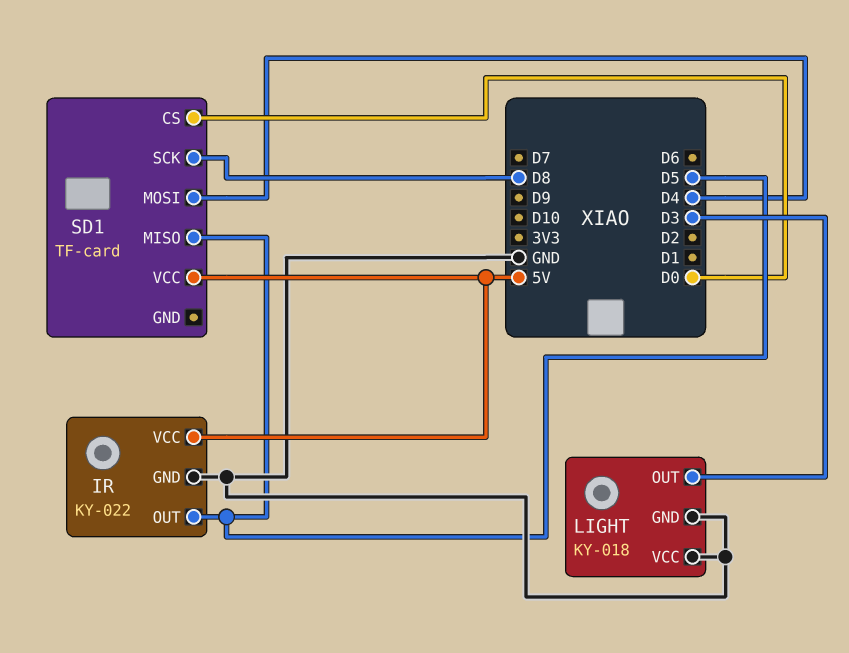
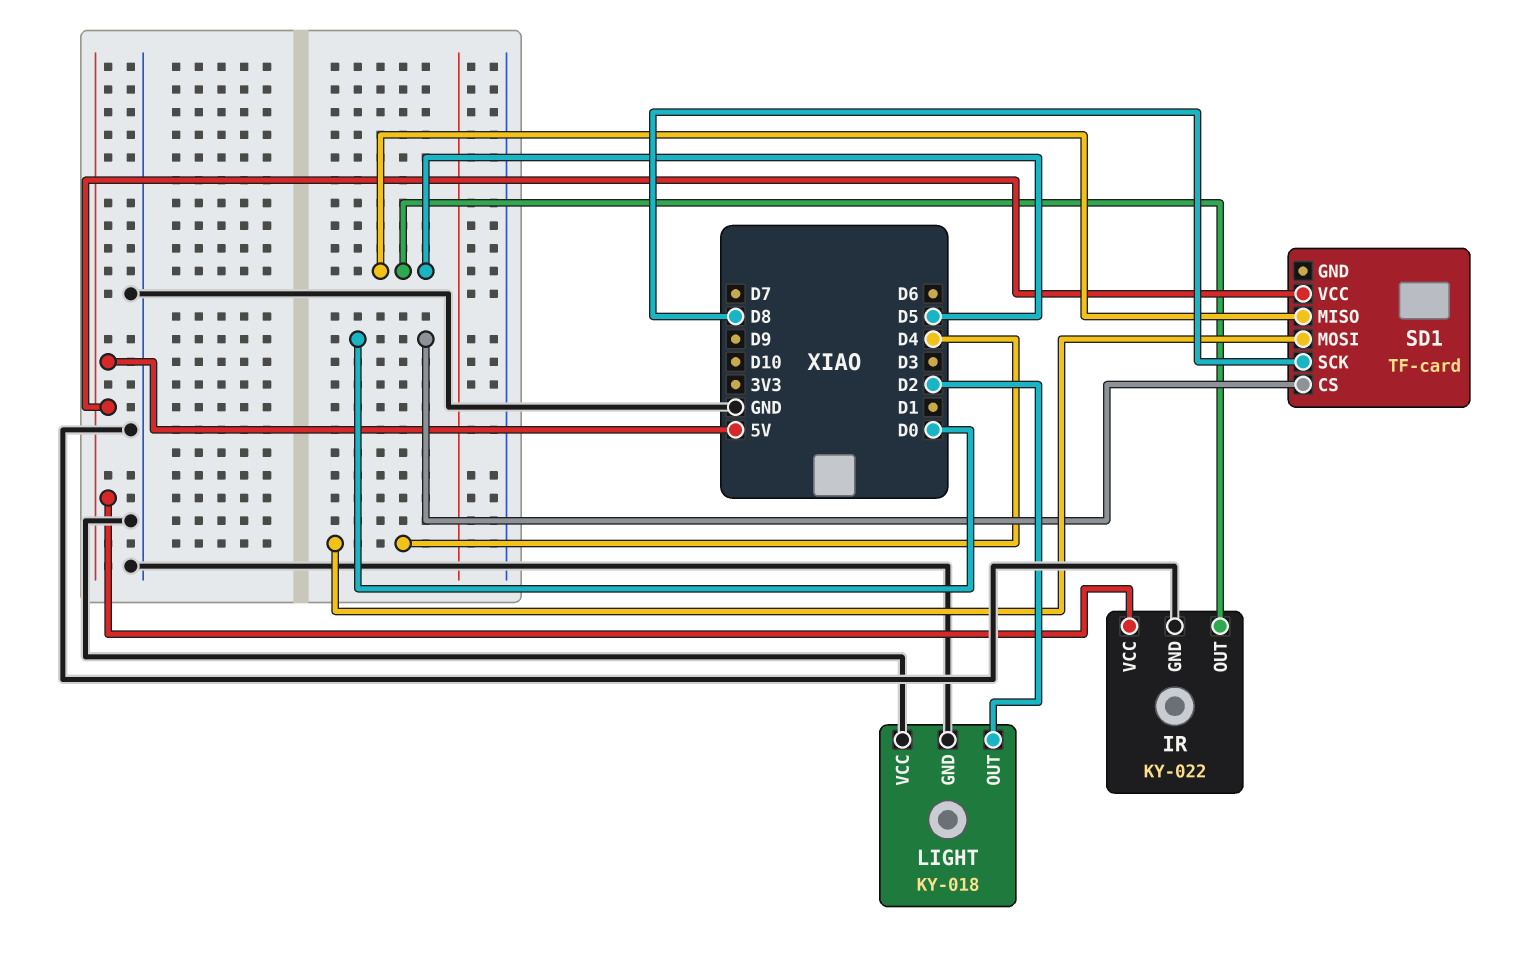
LIGHT pin OUT: D3 -> D2

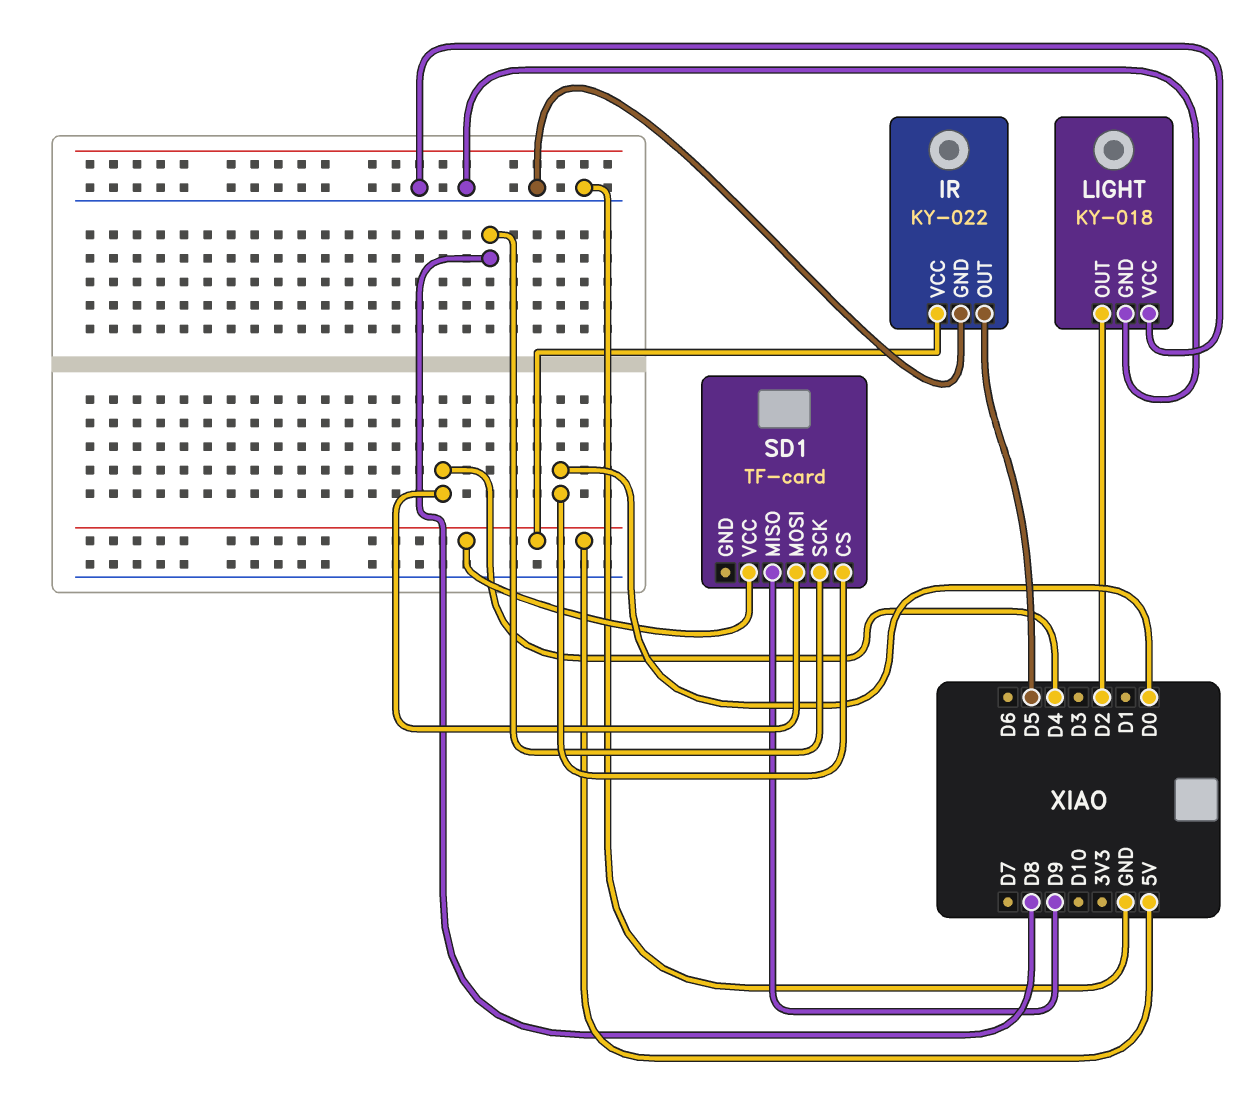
SD1 pin MISO: D5 -> D9

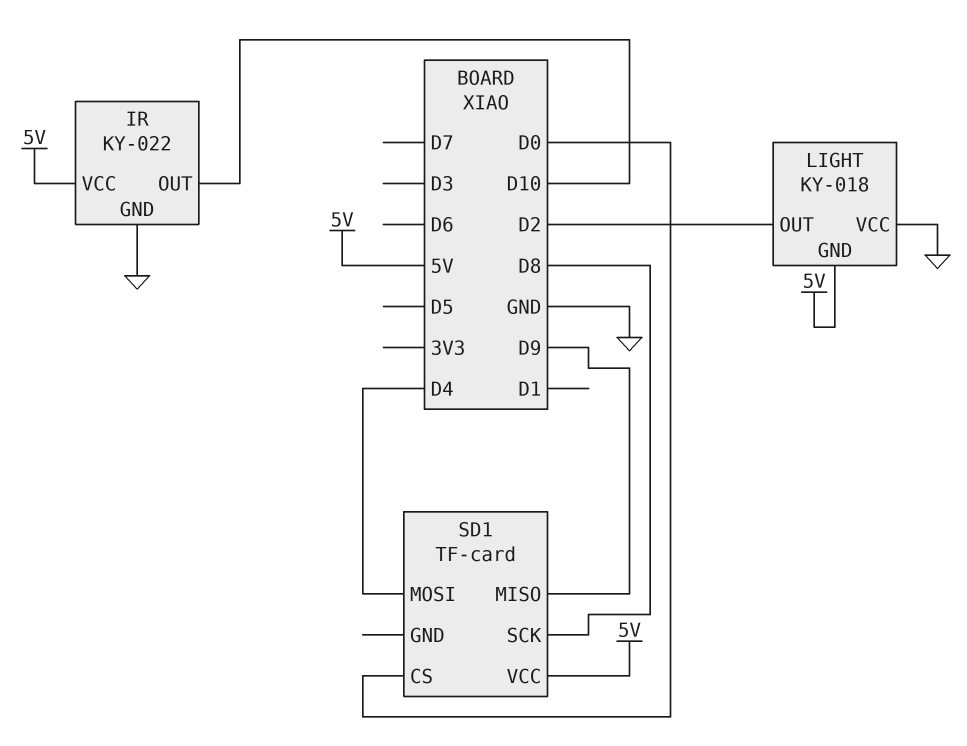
IR pin OUT: D5 -> D10
LIGHT pin GND: GND -> 5V

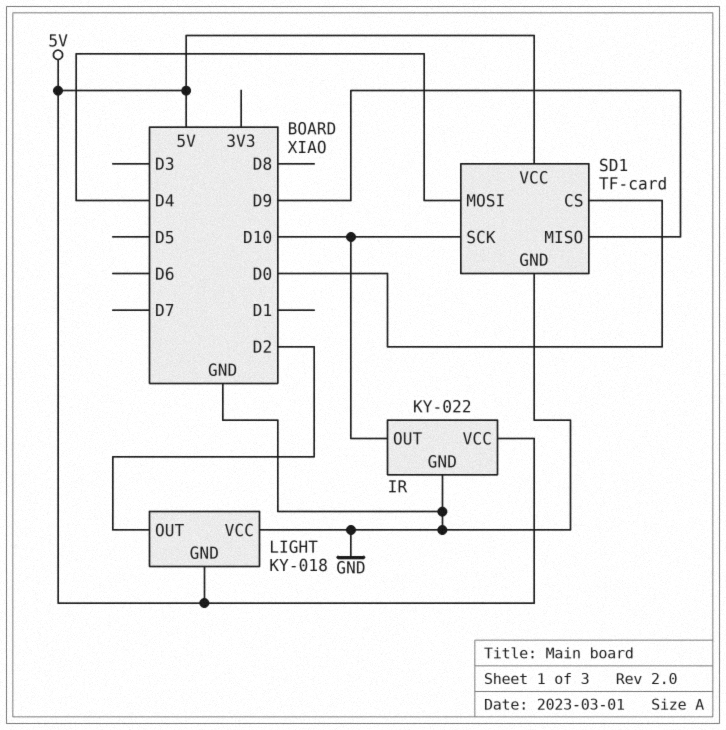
SD1 pin GND: none -> GND
SD1 pin SCK: D8 -> D10

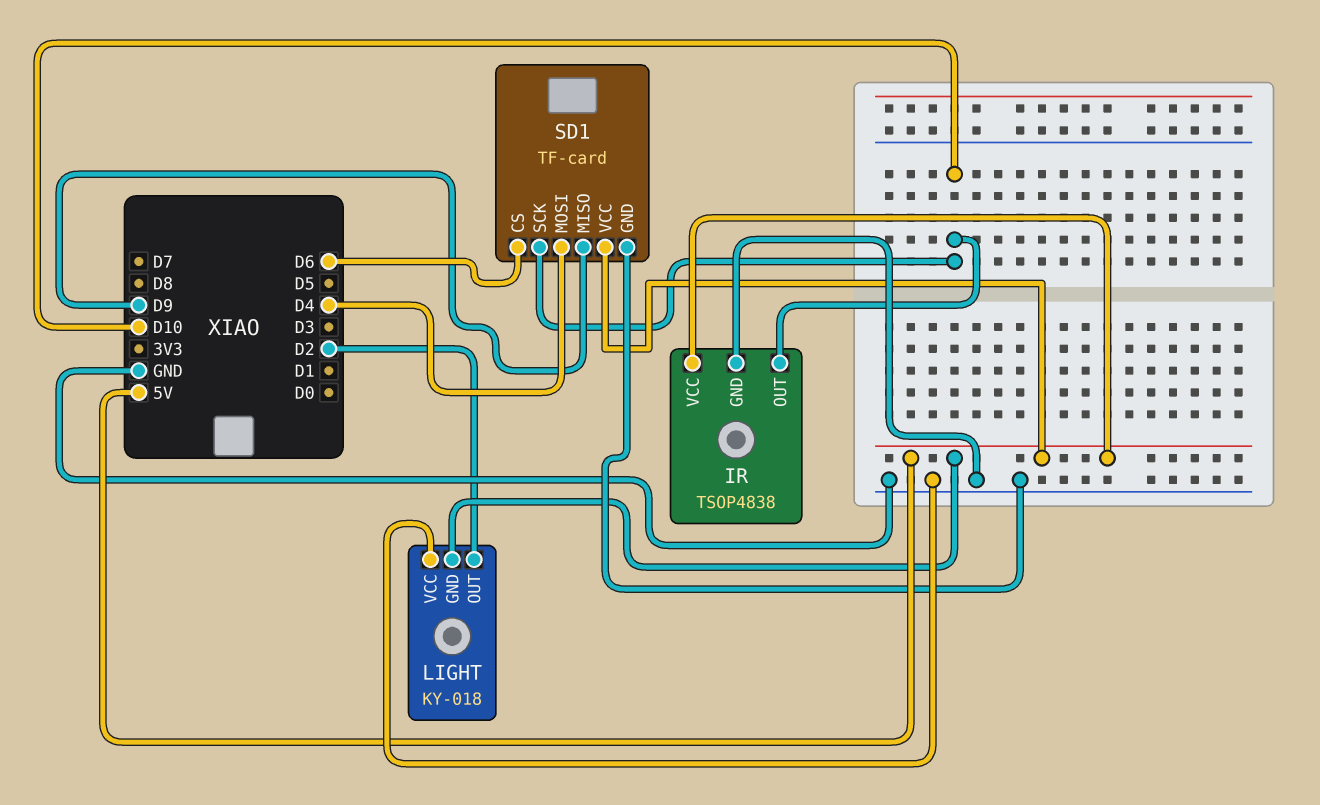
IR: KY-022 -> TSOP4838
SD1 pin CS: D0 -> D6

